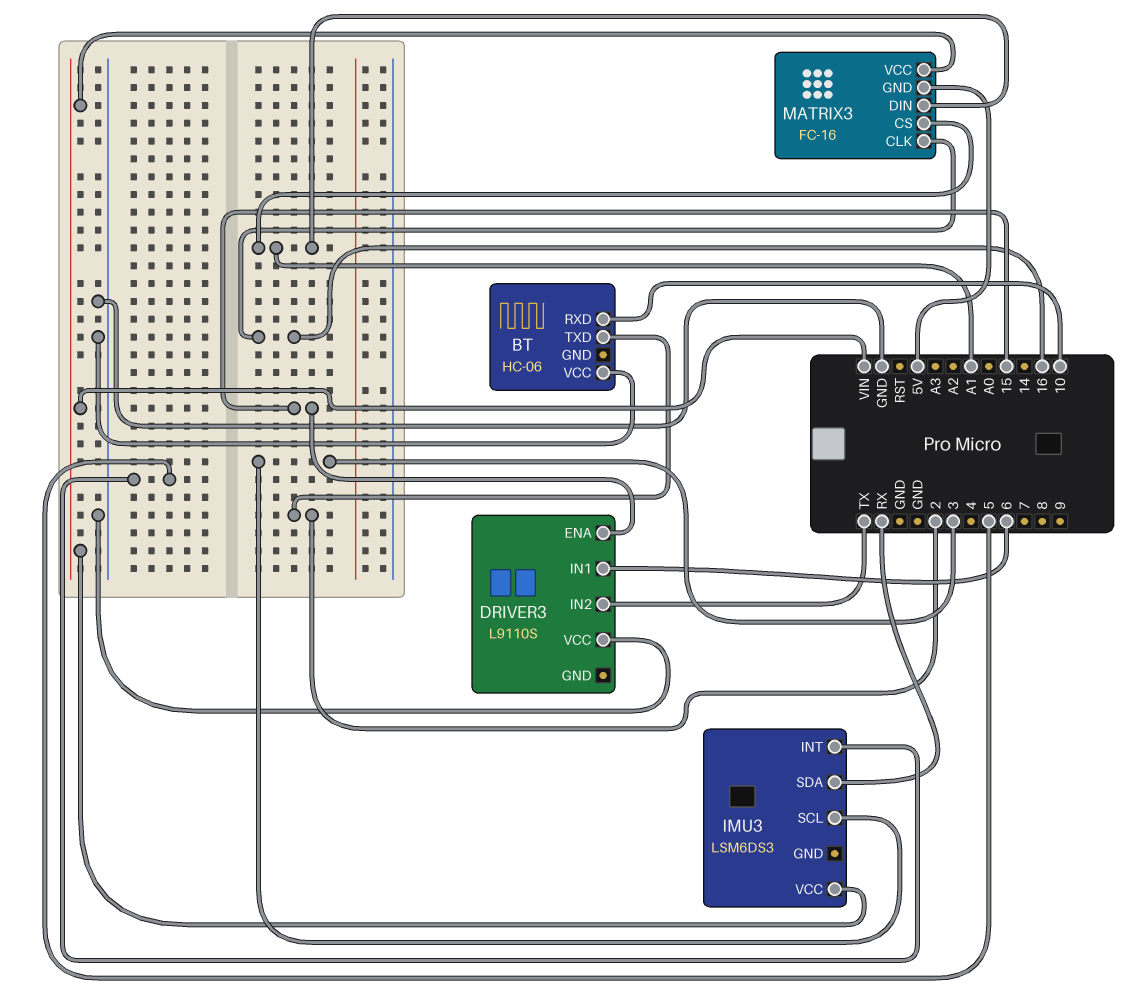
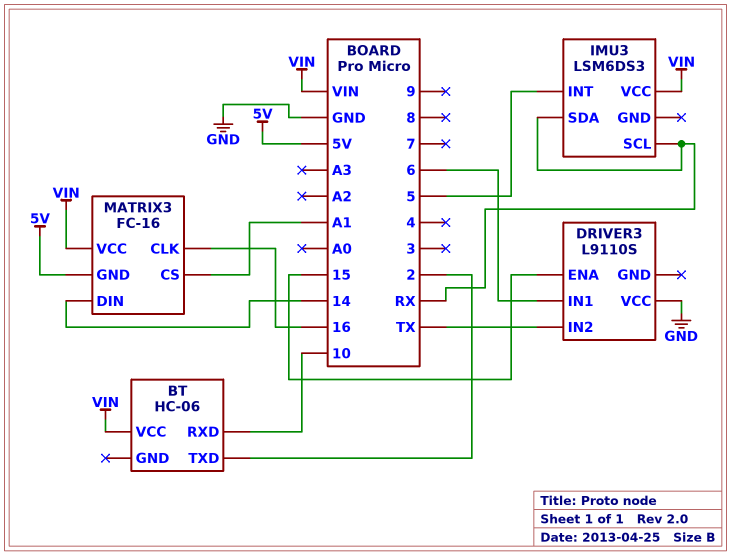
BT pin VCC: GND -> VIN
IMU3 pin SCL: 3 -> RX
MATRIX3 pin DIN: A1 -> 14

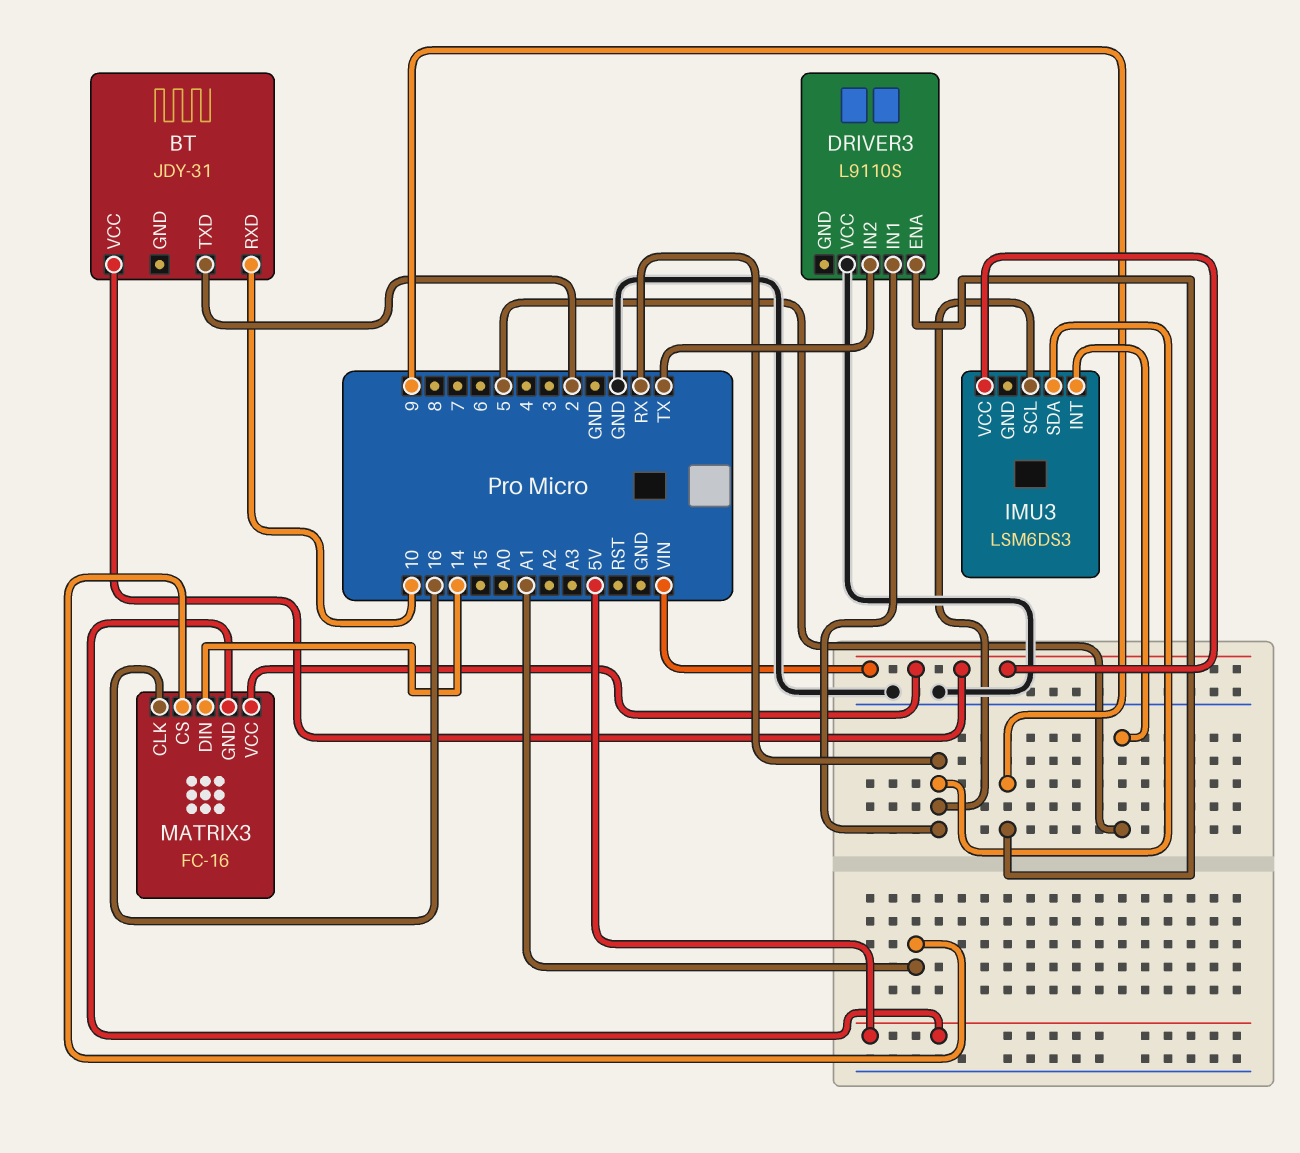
BT: HC-06 -> JDY-31
DRIVER3 pin ENA: 15 -> 9
DRIVER3 pin IN1: 6 -> RX

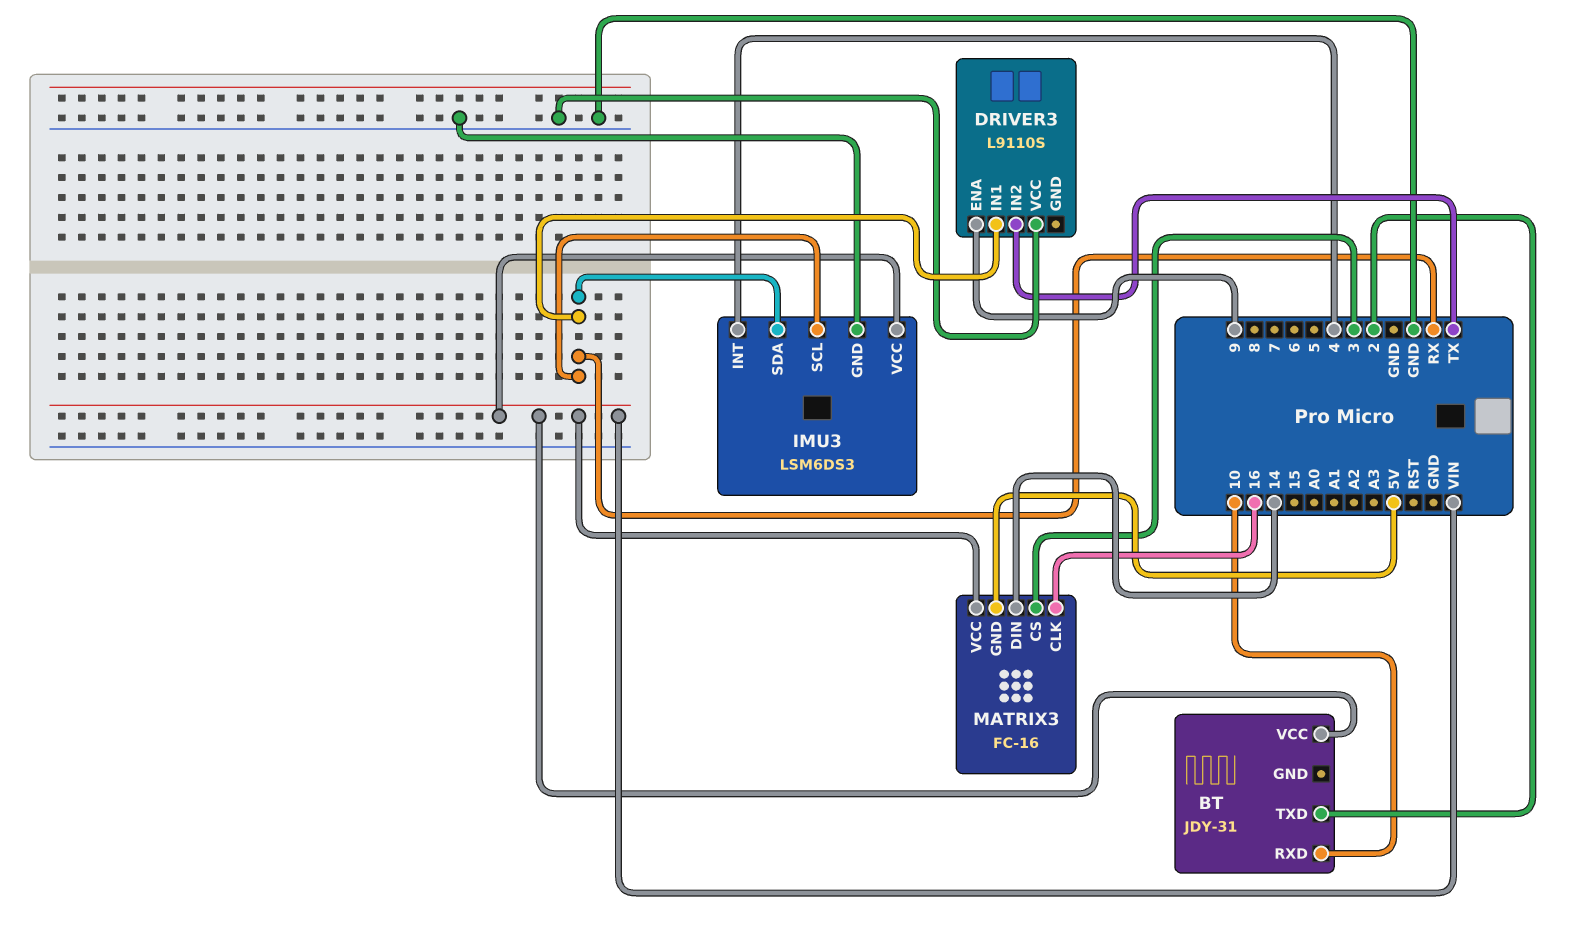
IMU3 pin GND: none -> GND
IMU3 pin INT: 5 -> 4
MATRIX3 pin CS: A1 -> 3

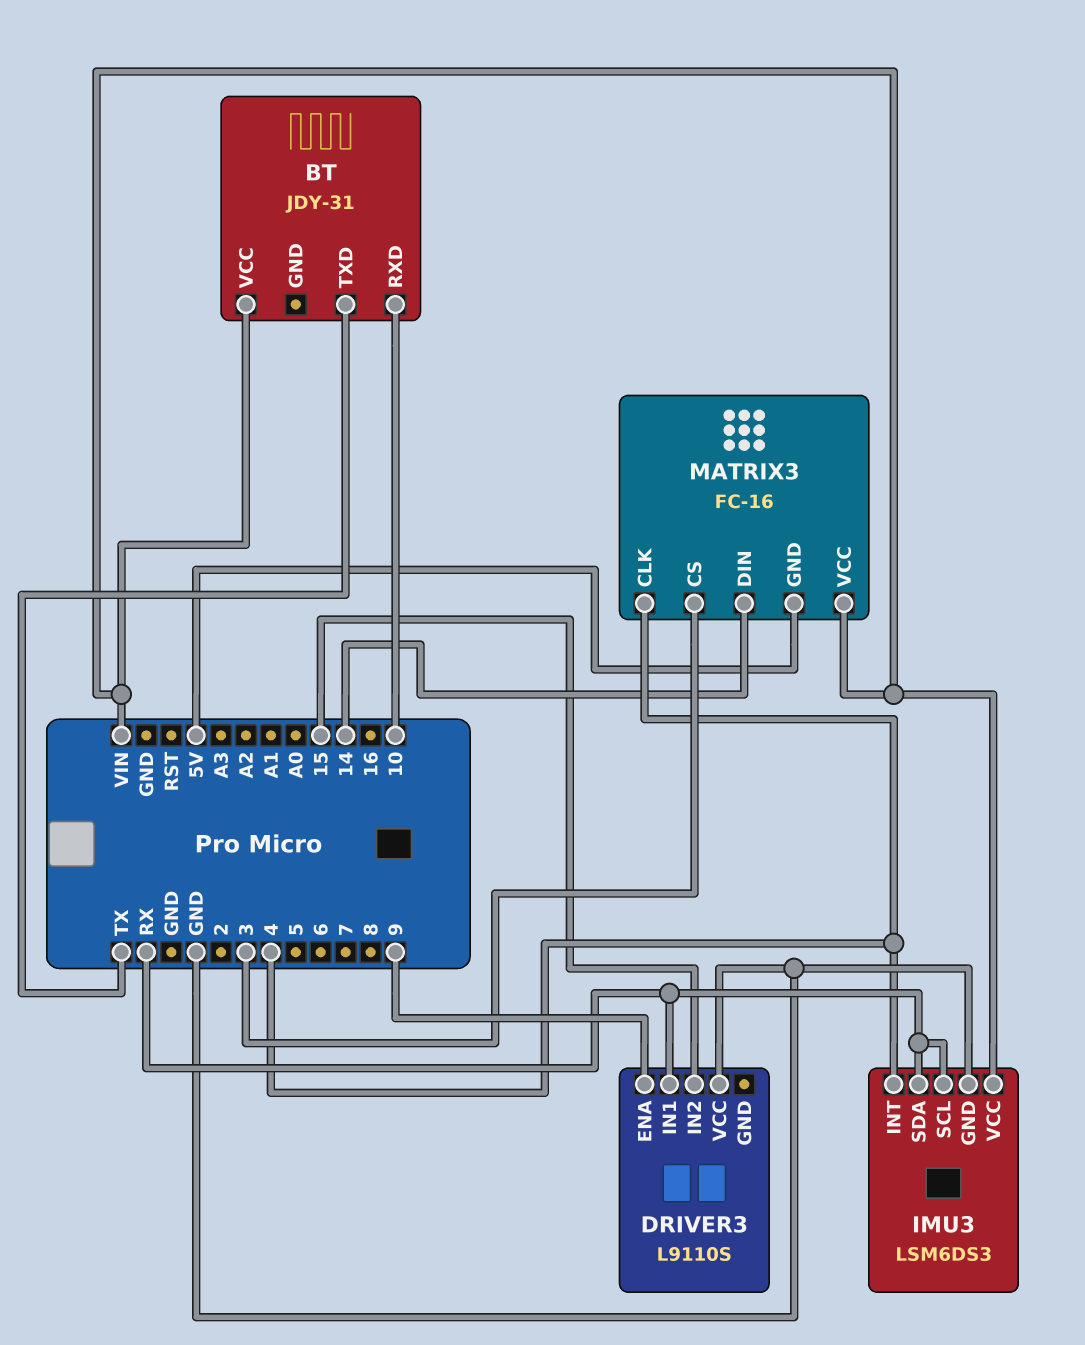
BT pin TXD: 2 -> TX
DRIVER3 pin IN2: TX -> 15
MATRIX3 pin CLK: 16 -> 4

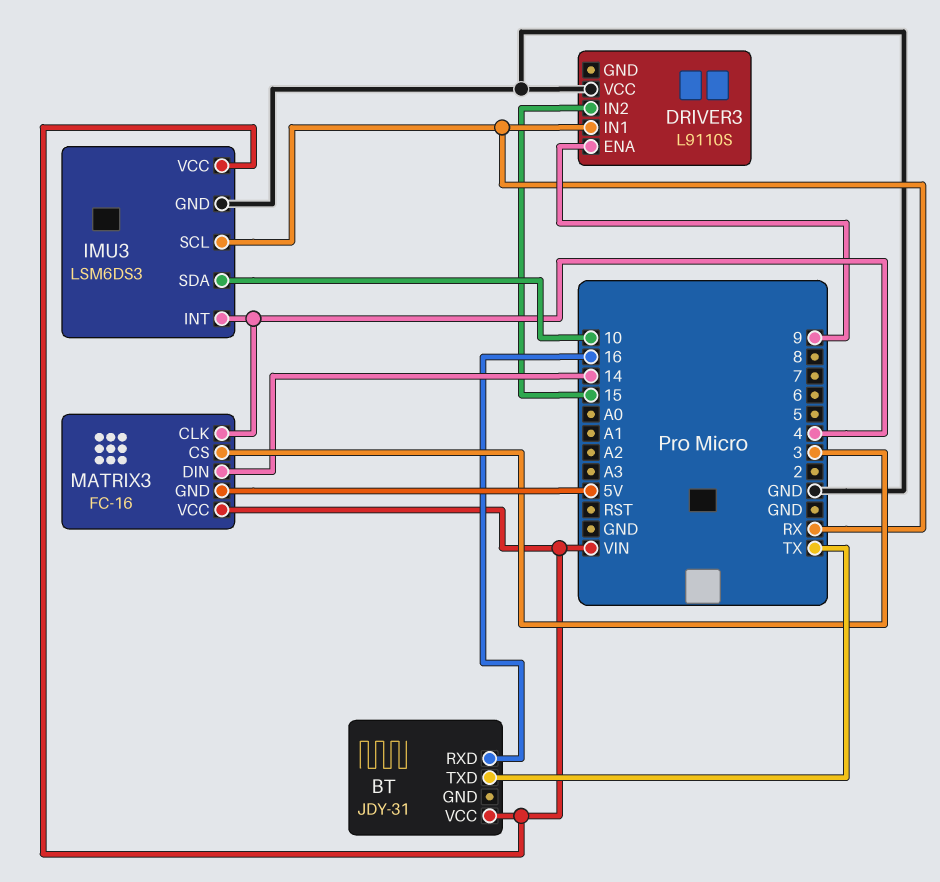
BT pin RXD: 10 -> 16
IMU3 pin SDA: RX -> 10

